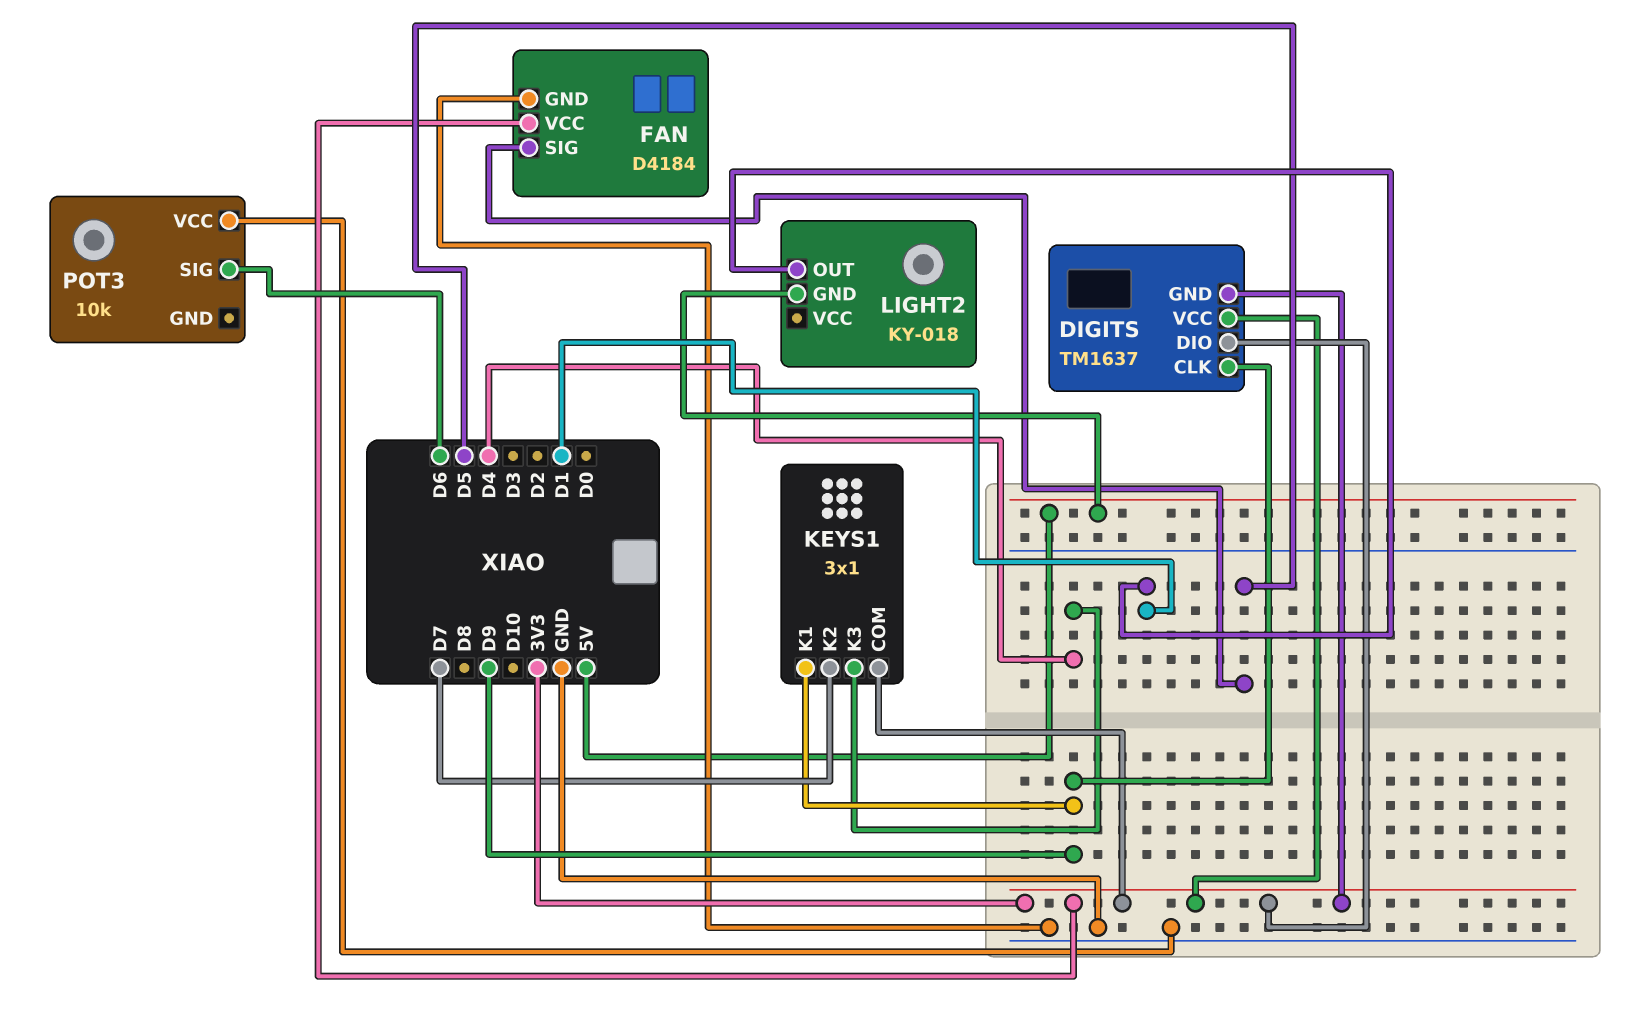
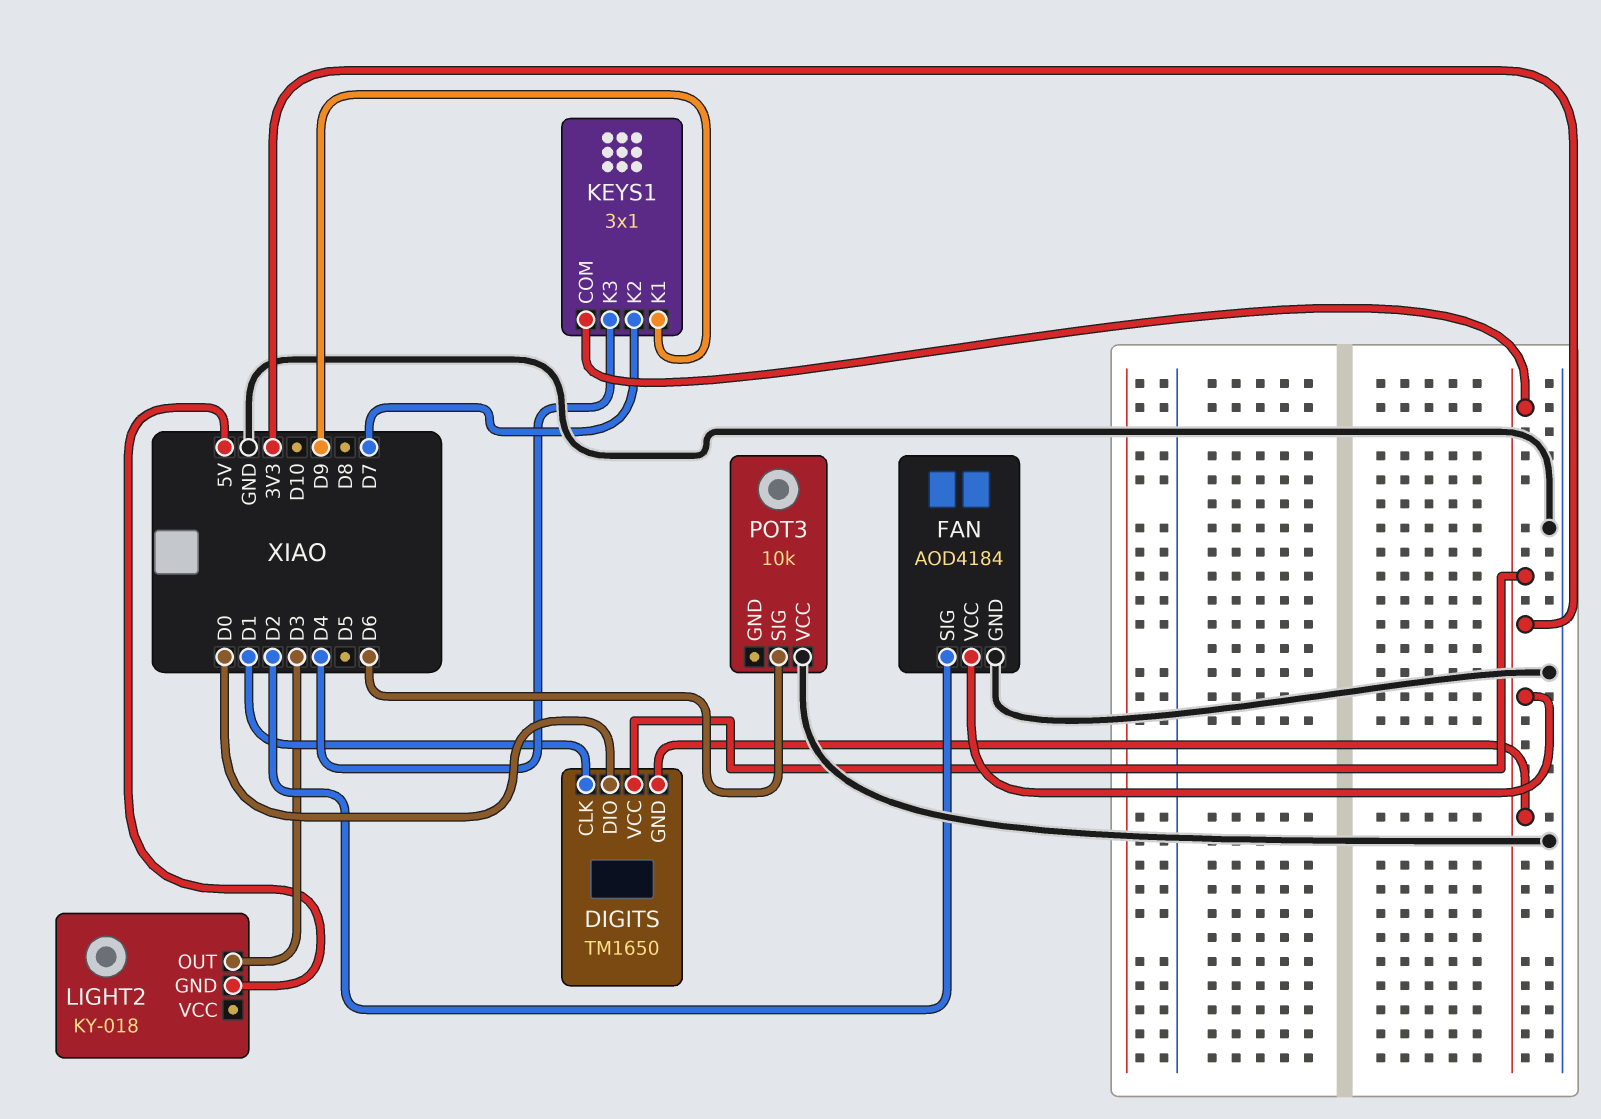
DIGITS: TM1637 -> TM1650
DIGITS pin CLK: D9 -> D1
DIGITS pin DIO: 3V3 -> D0
FAN: D4184 -> AOD4184
FAN pin SIG: D5 -> D2
LIGHT2 pin OUT: D1 -> D3

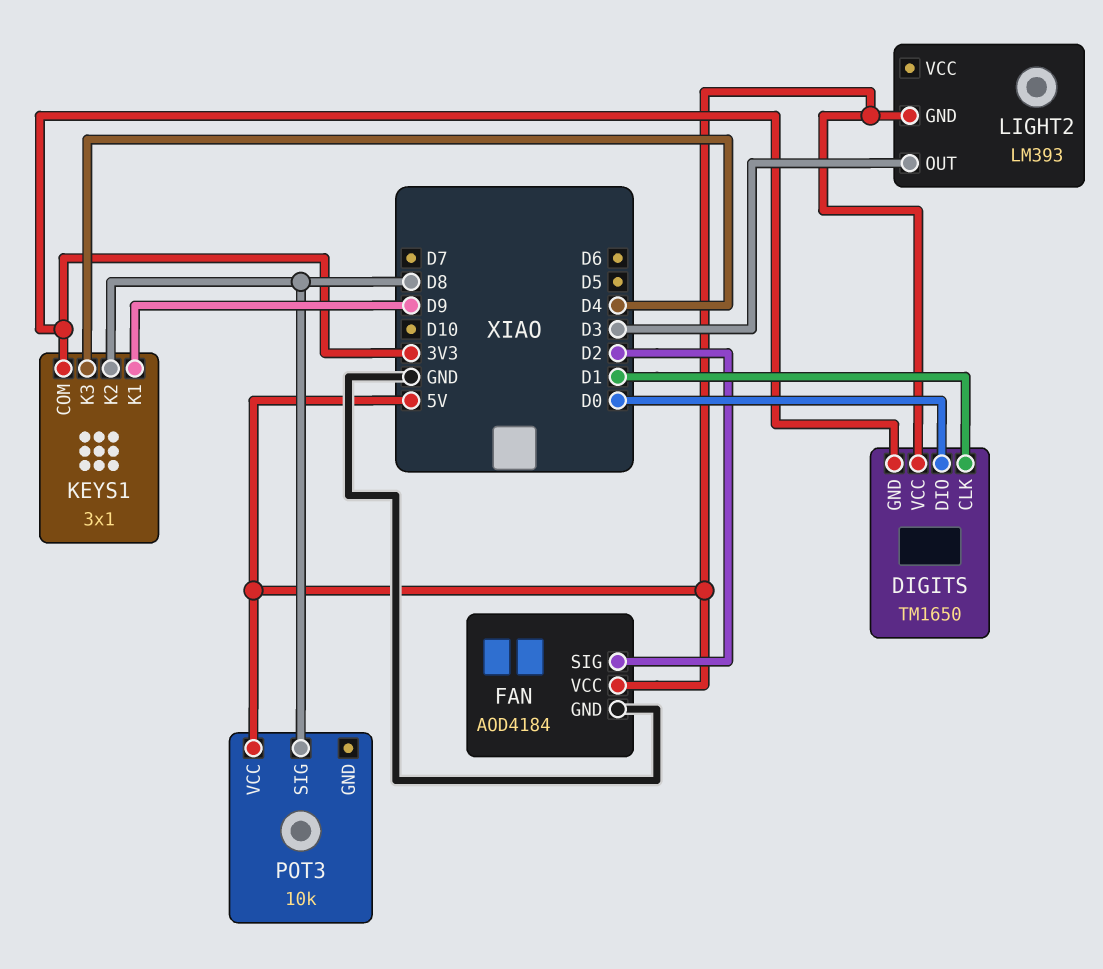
DIGITS pin VCC: 3V3 -> 5V
FAN pin VCC: 3V3 -> 5V
KEYS1 pin K2: D7 -> D8
LIGHT2: KY-018 -> LM393
POT3 pin SIG: D6 -> D8
POT3 pin VCC: GND -> 5V

